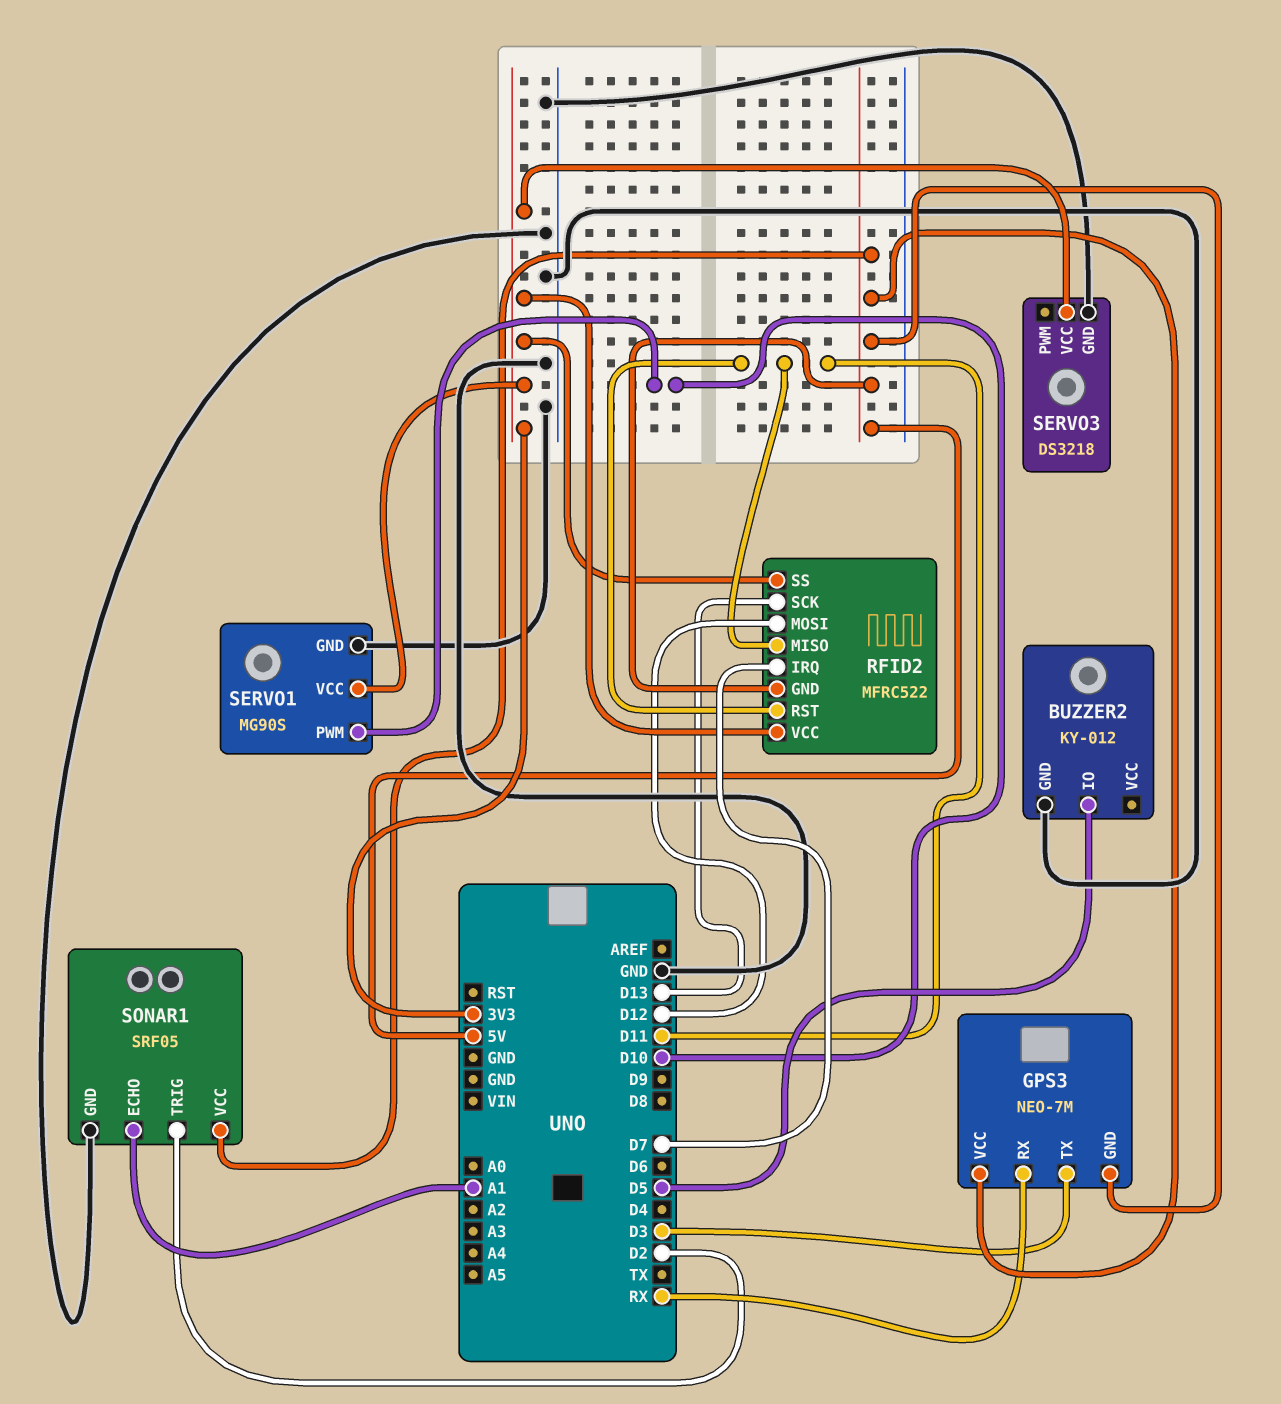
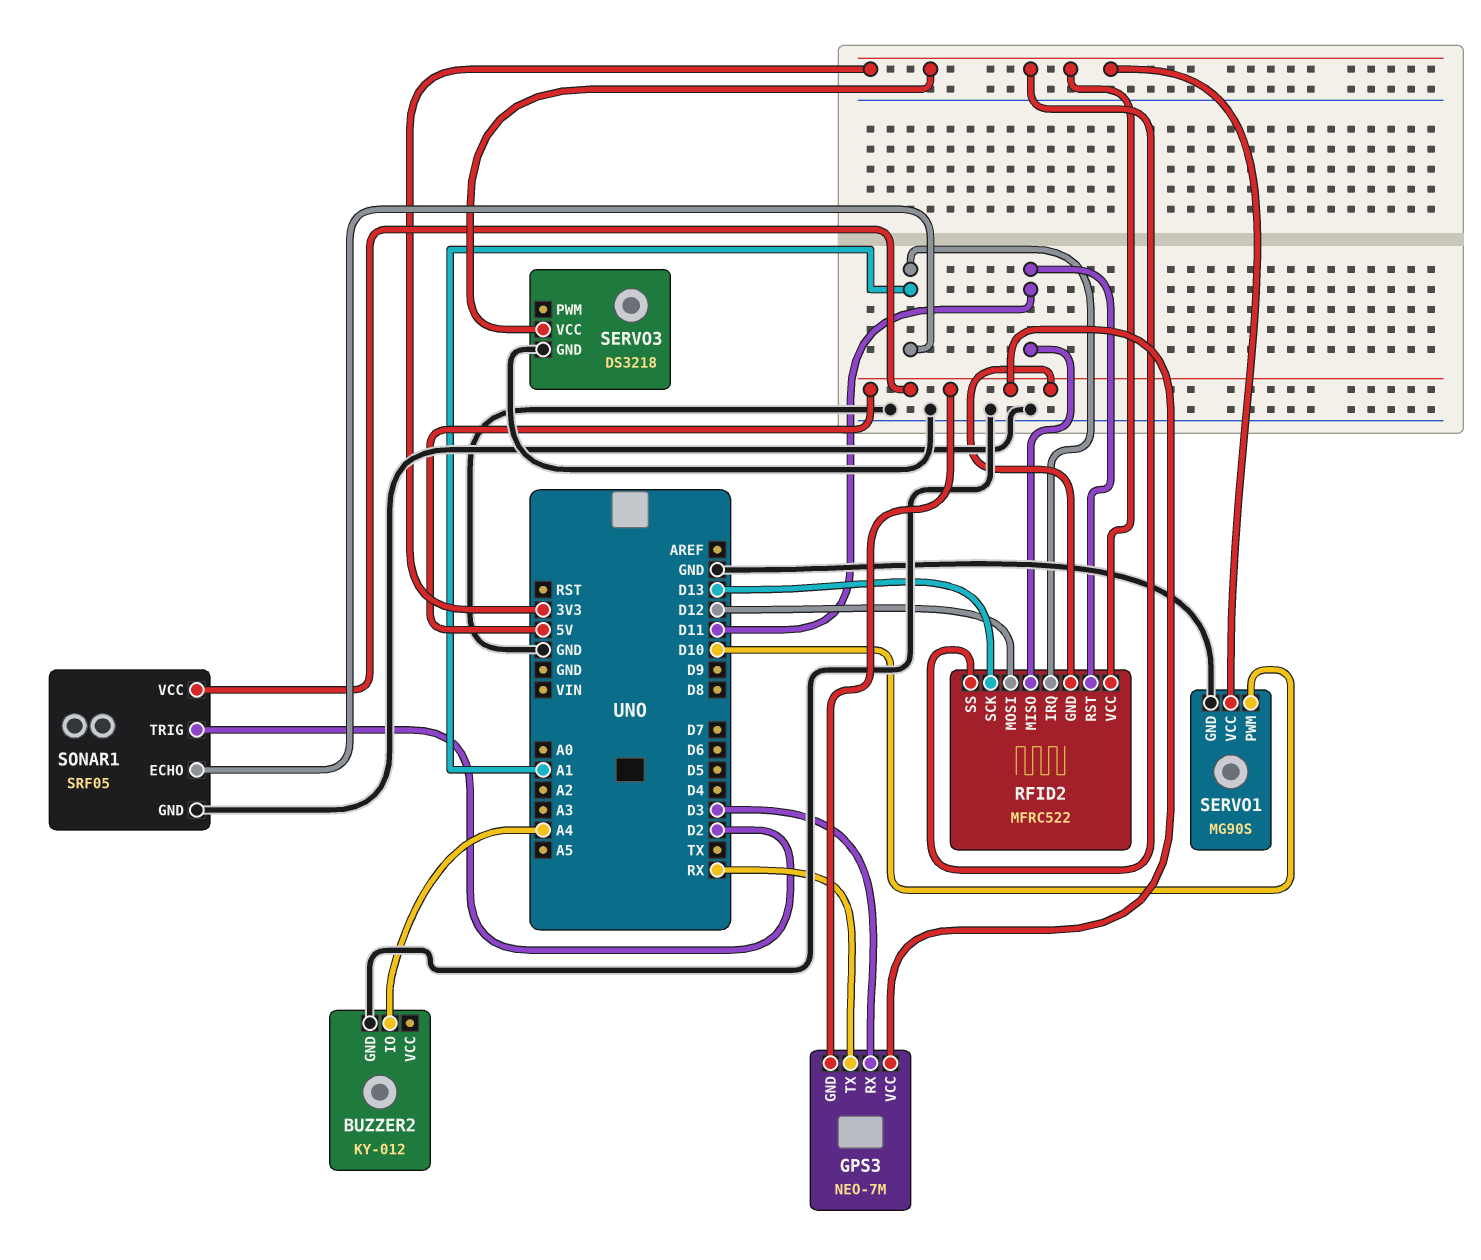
BUZZER2 pin IO: D5 -> A4
GPS3 pin RX: RX -> D3
GPS3 pin TX: D3 -> RX
RFID2 pin IRQ: D7 -> A1

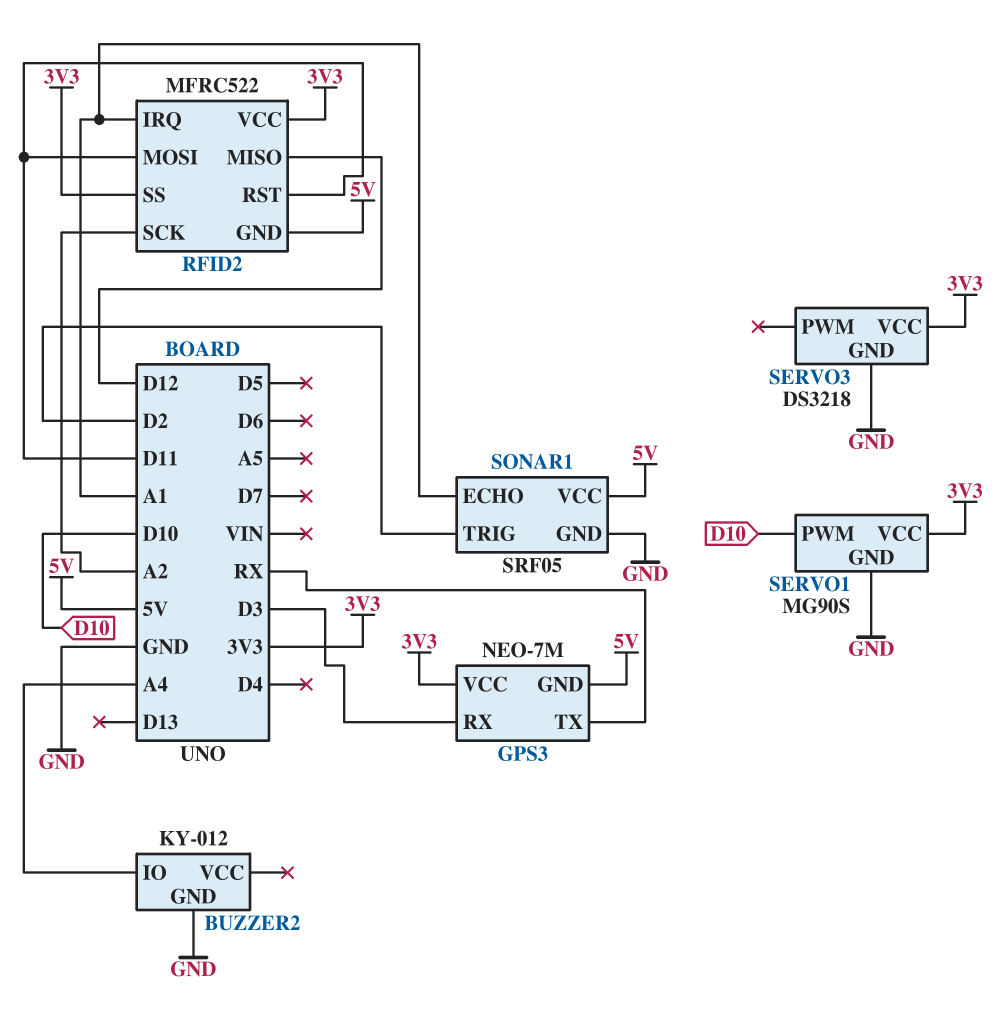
GPS3 pin VCC: 5V -> 3V3
RFID2 pin MISO: D11 -> D12
RFID2 pin MOSI: D12 -> D11
RFID2 pin SCK: D13 -> A2

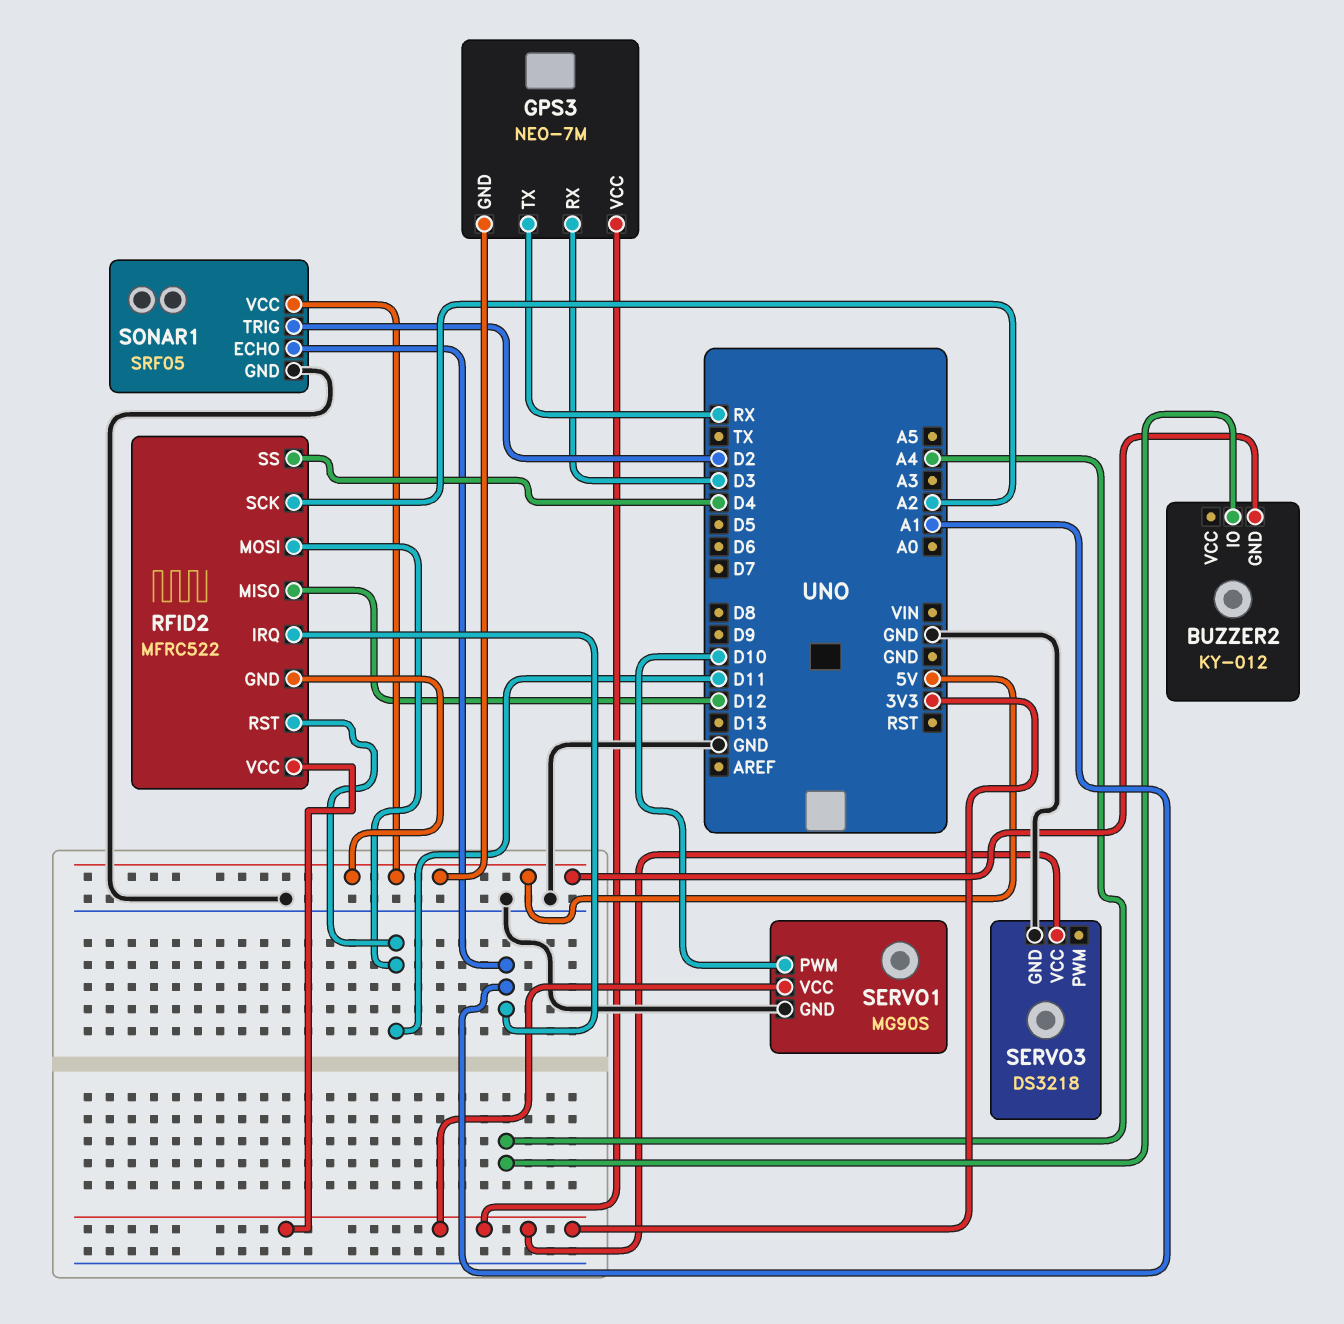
BUZZER2 pin GND: GND -> 5V
RFID2 pin SS: 3V3 -> D4

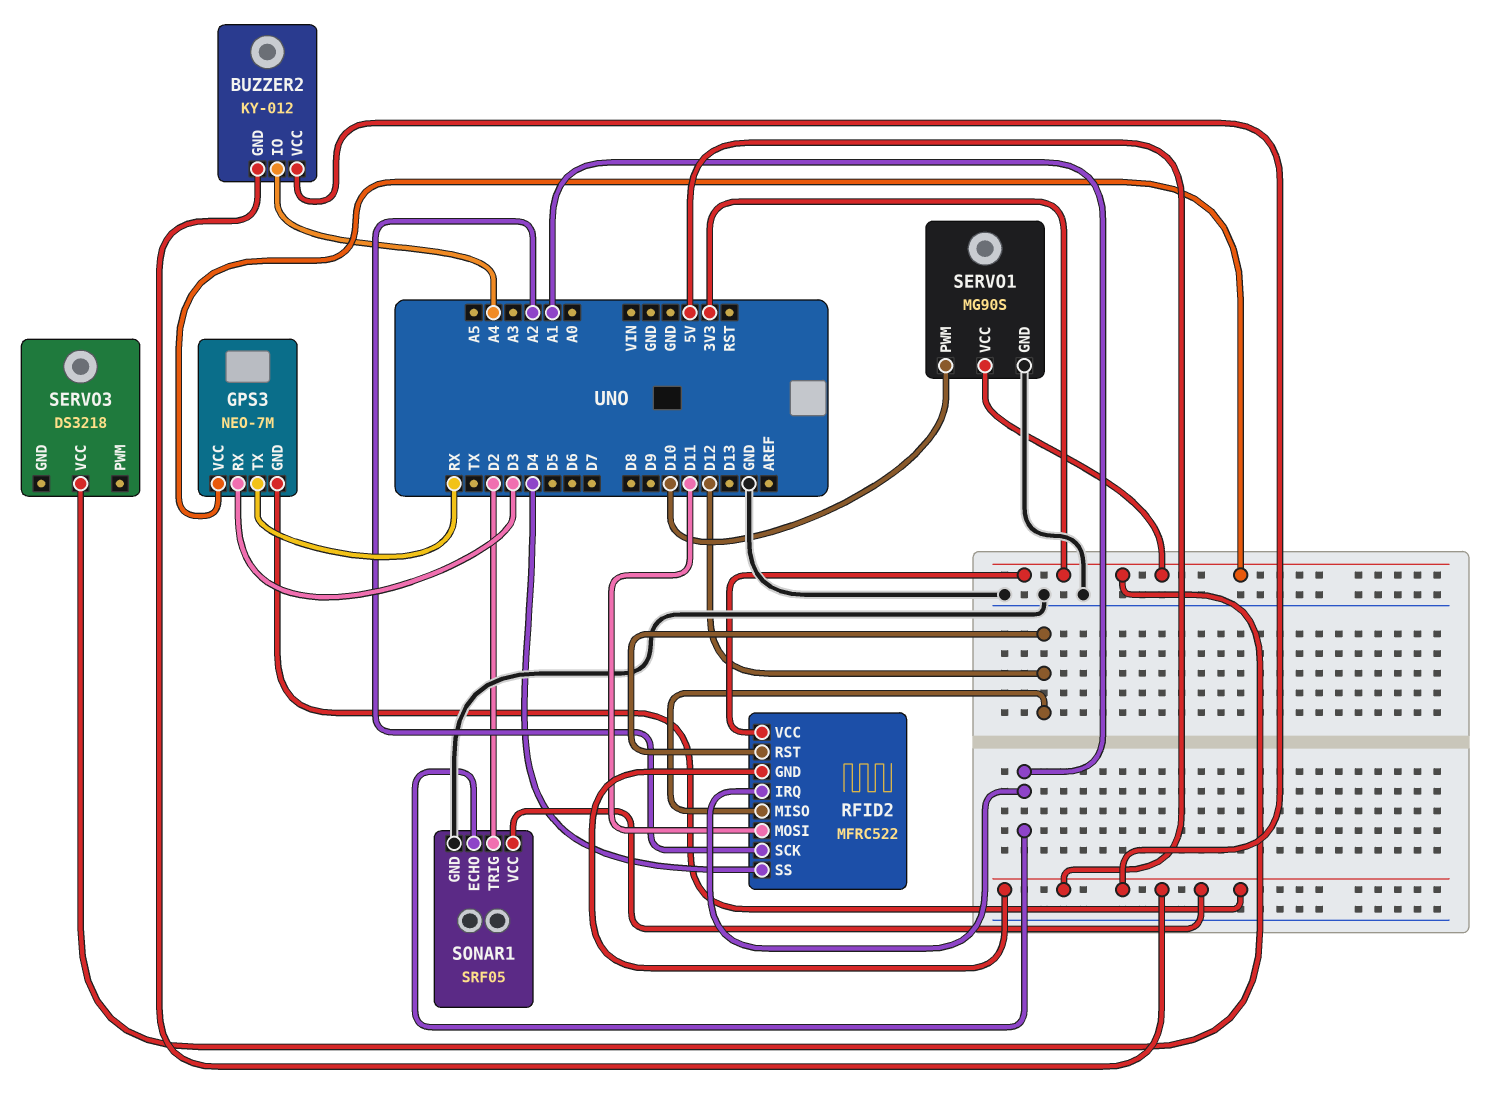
BUZZER2 pin VCC: none -> 5V
RFID2 pin RST: D11 -> D12
SERVO3 pin GND: GND -> none

